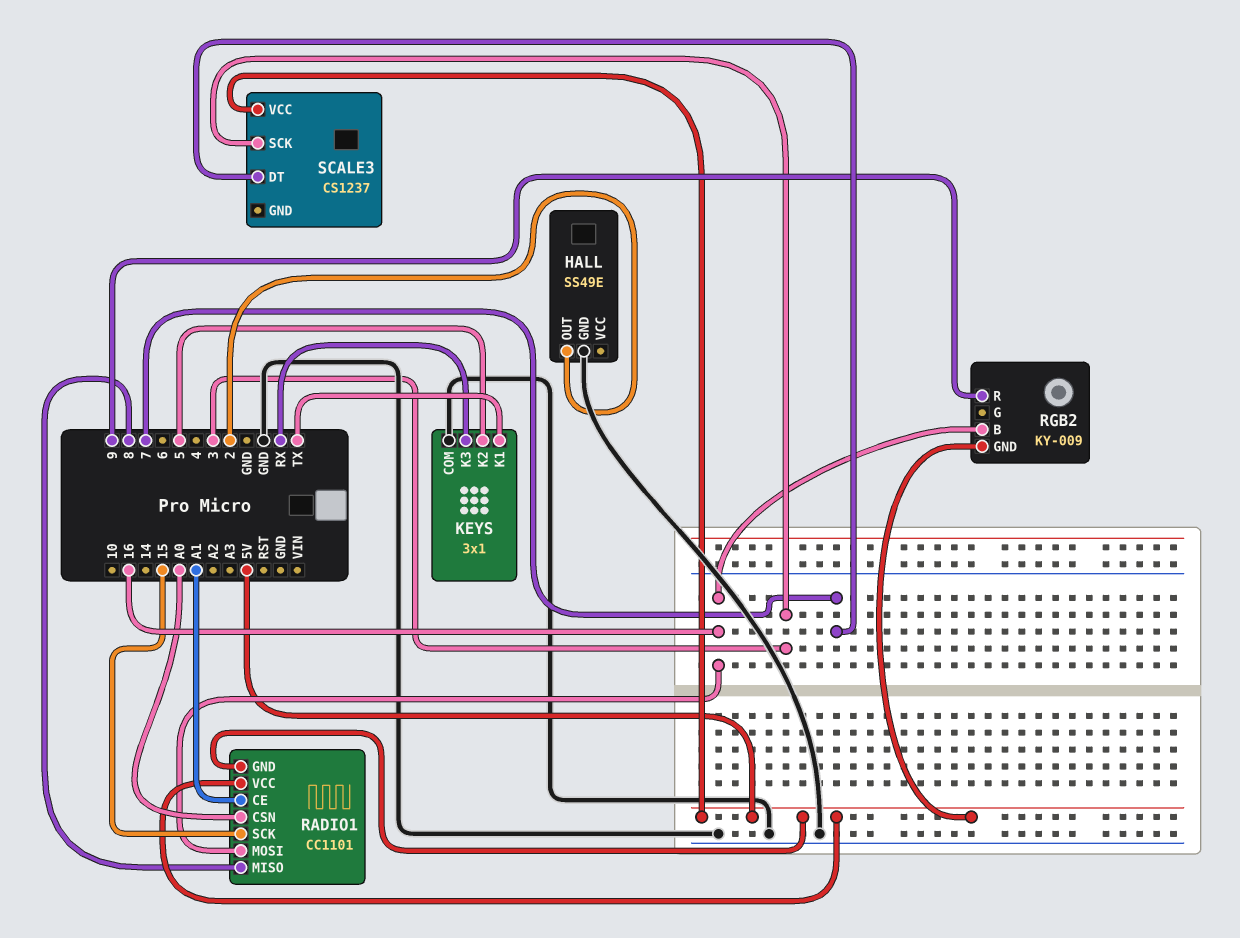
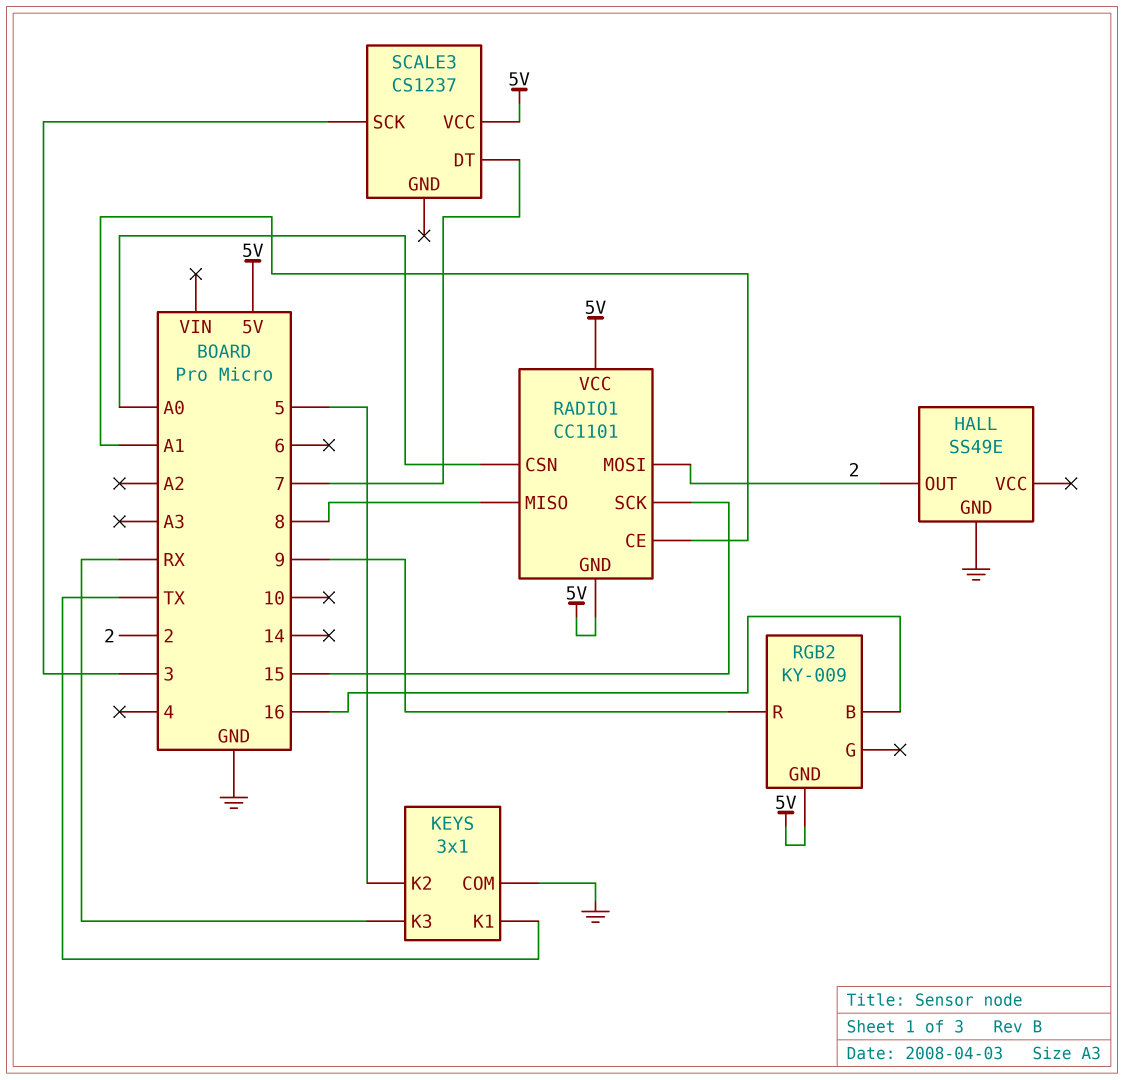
RADIO1 pin MOSI: 16 -> 2

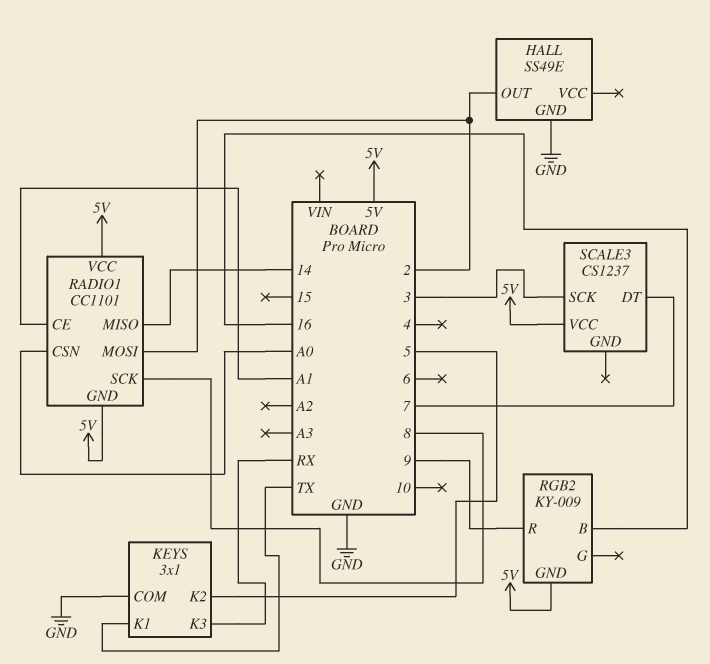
RADIO1 pin MISO: 8 -> 14
RADIO1 pin SCK: 15 -> 8

